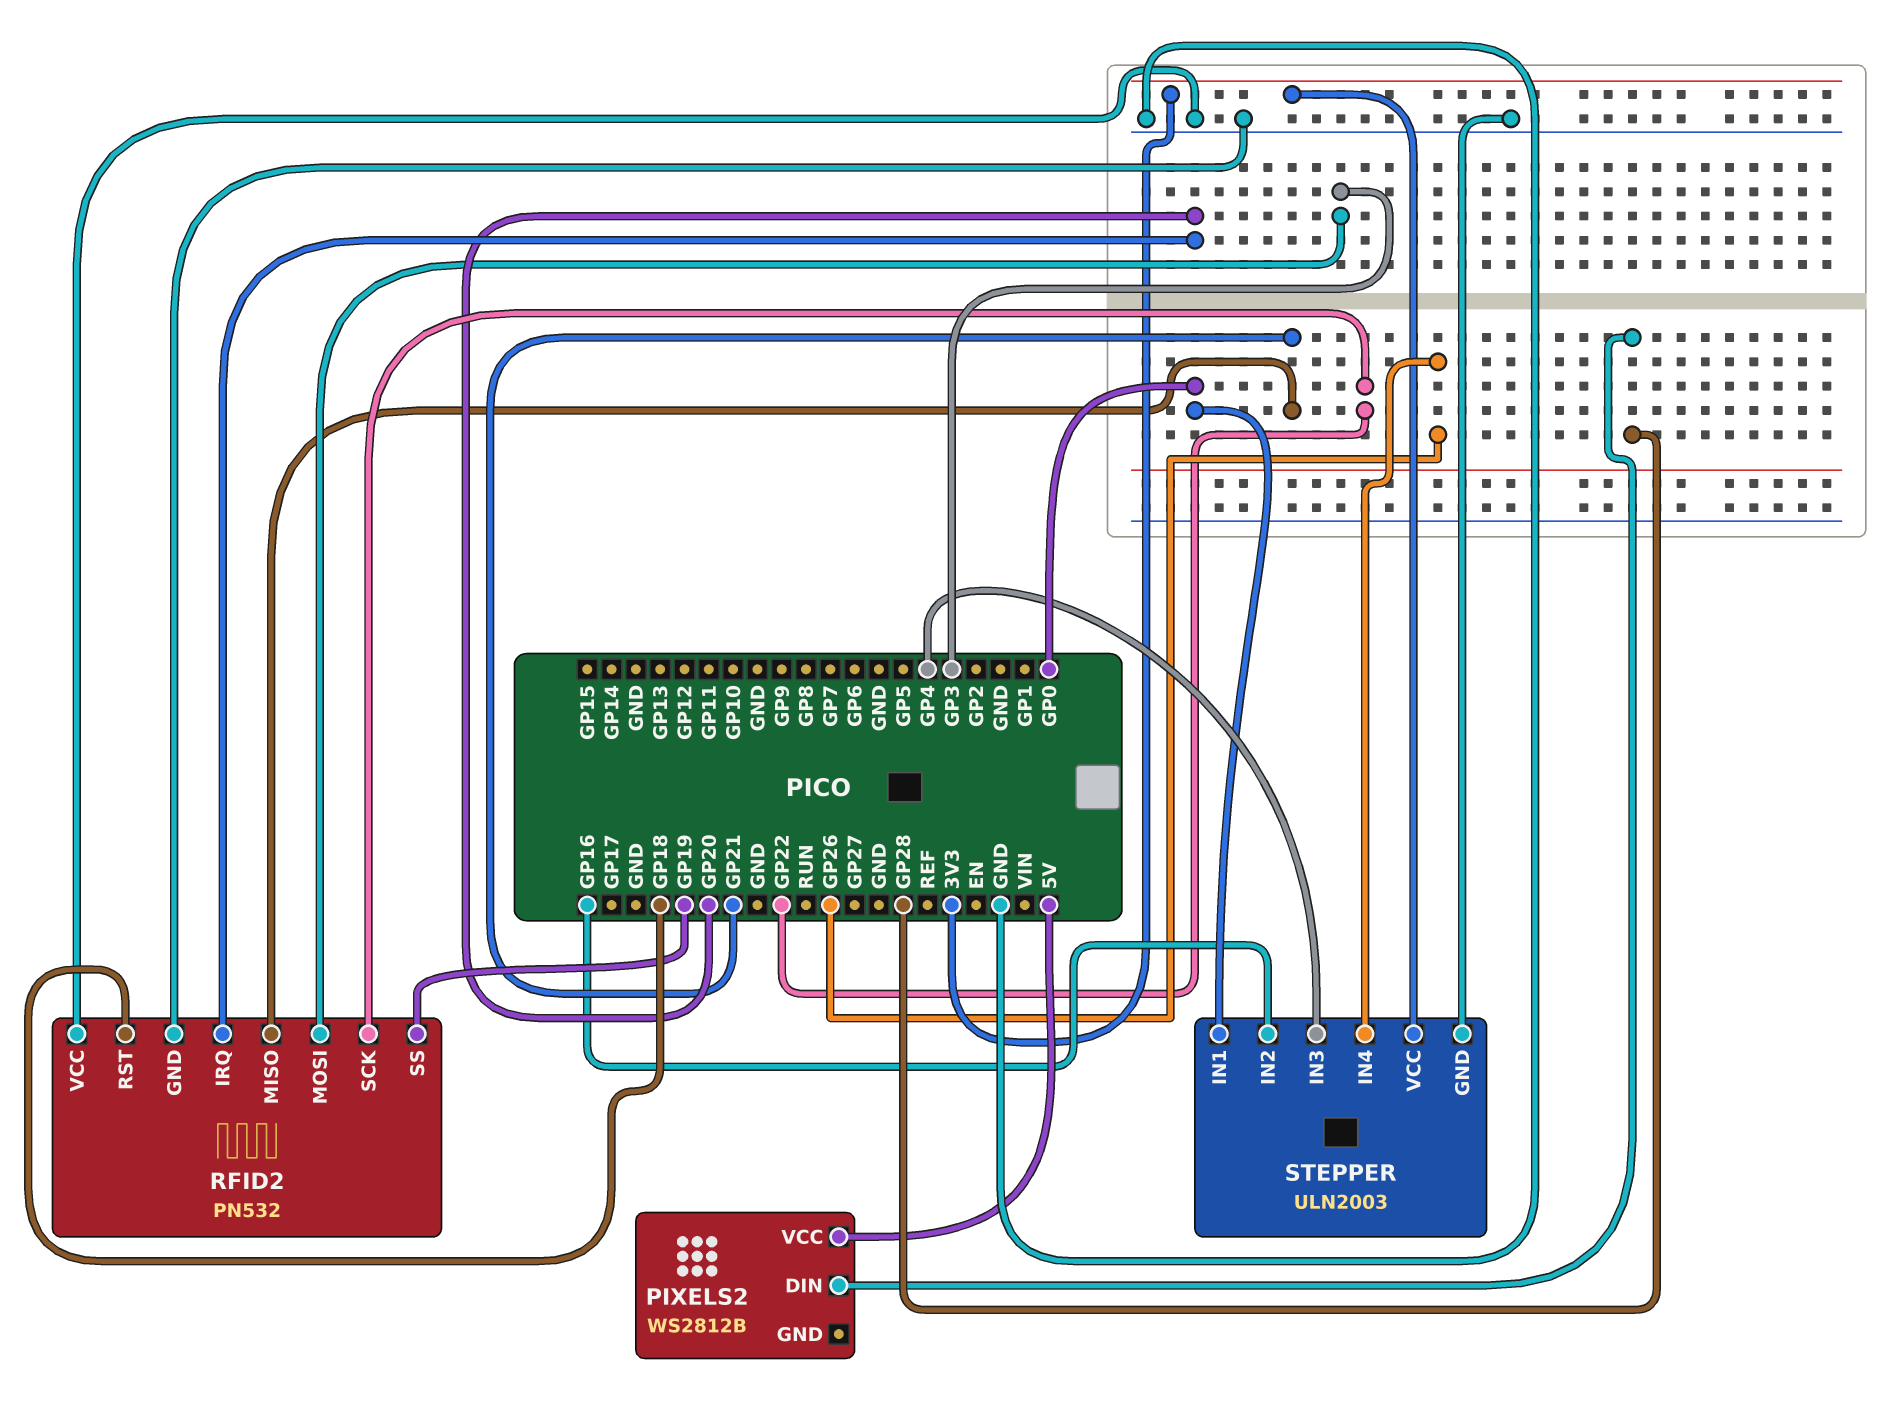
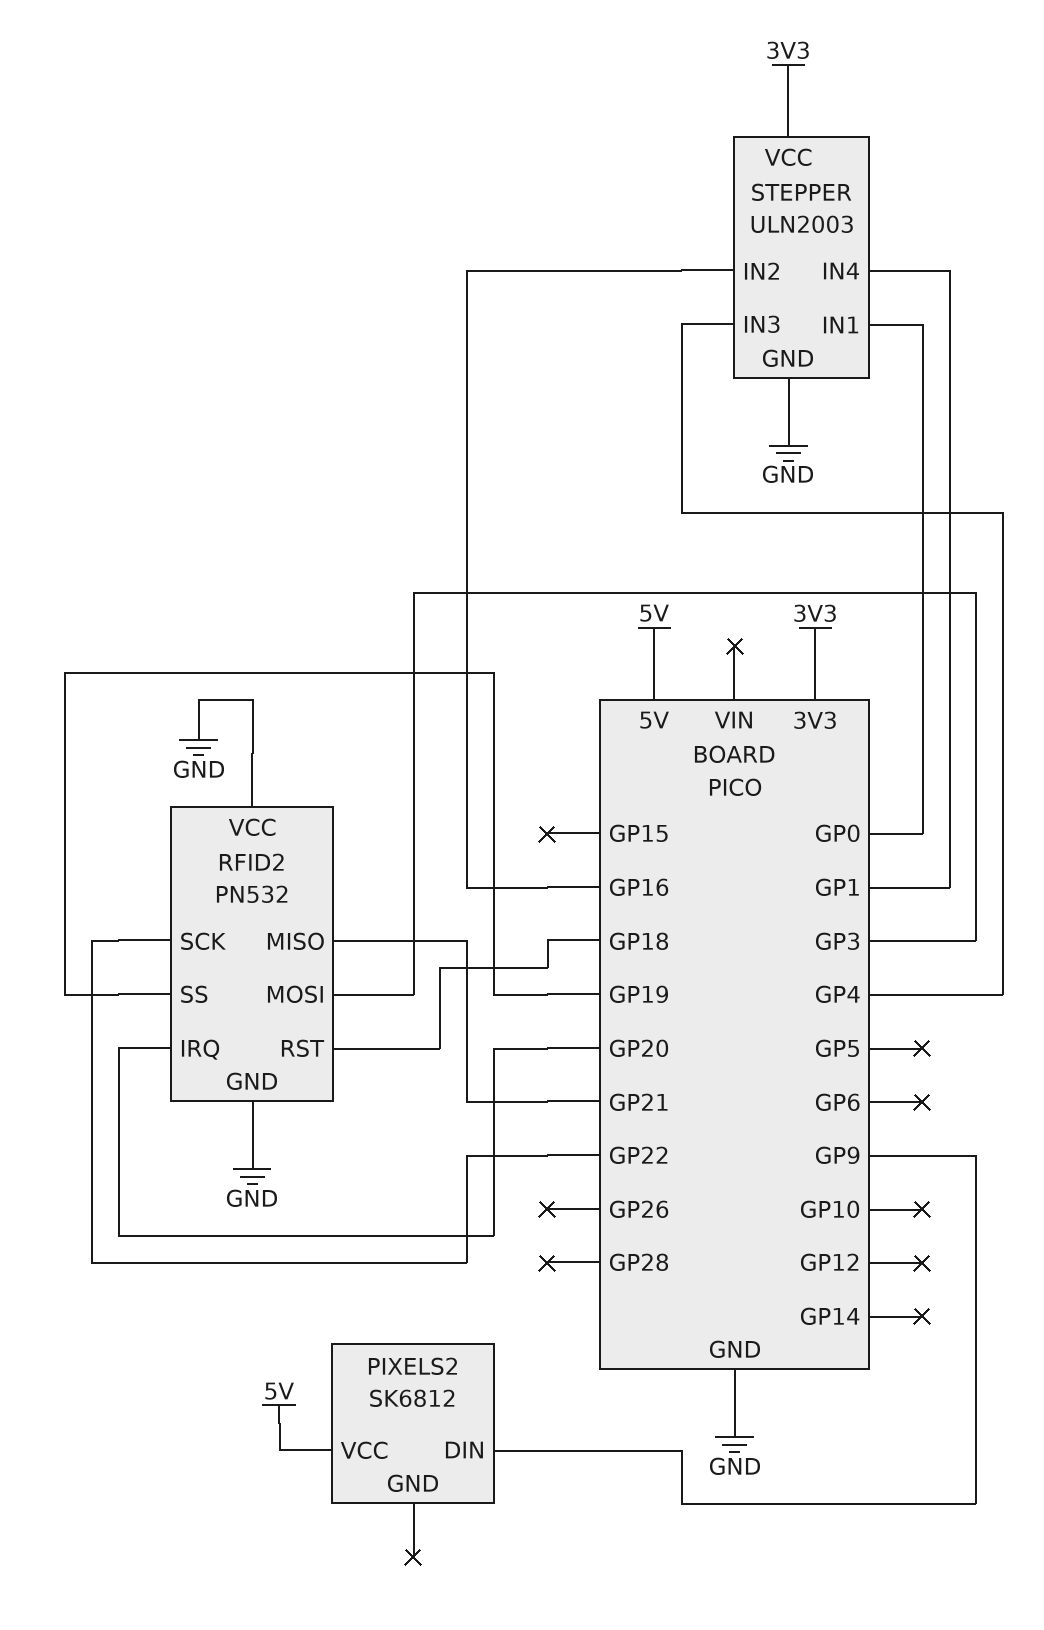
PIXELS2: WS2812B -> SK6812
PIXELS2 pin DIN: GP28 -> GP9
STEPPER pin IN4: GP26 -> GP1

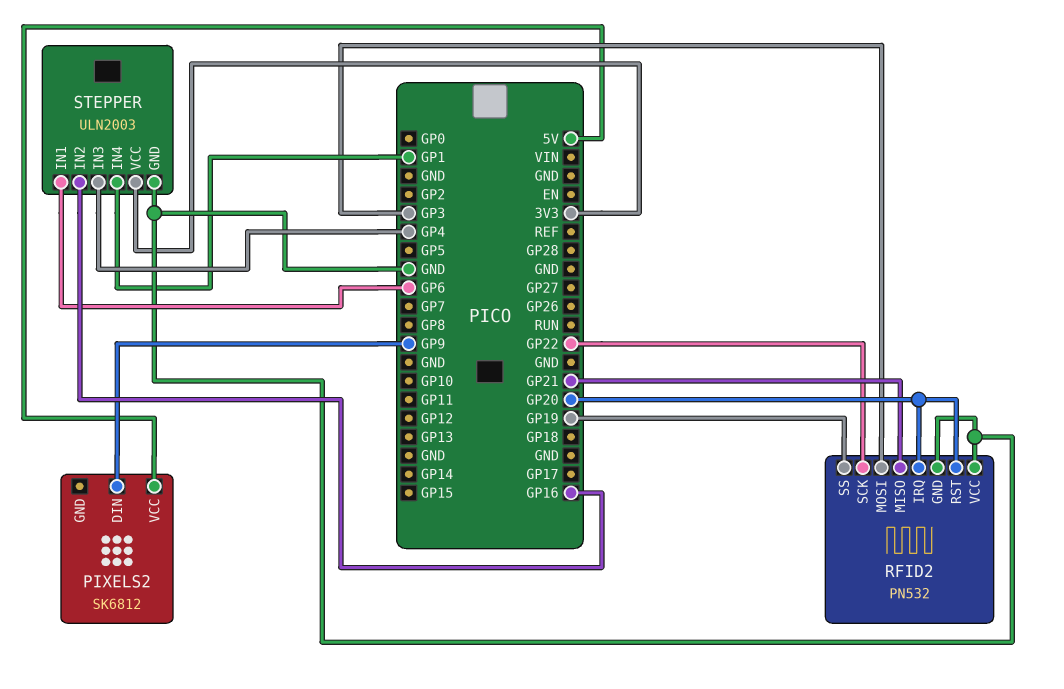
RFID2 pin RST: GP18 -> GP20
STEPPER pin IN1: GP0 -> GP6

